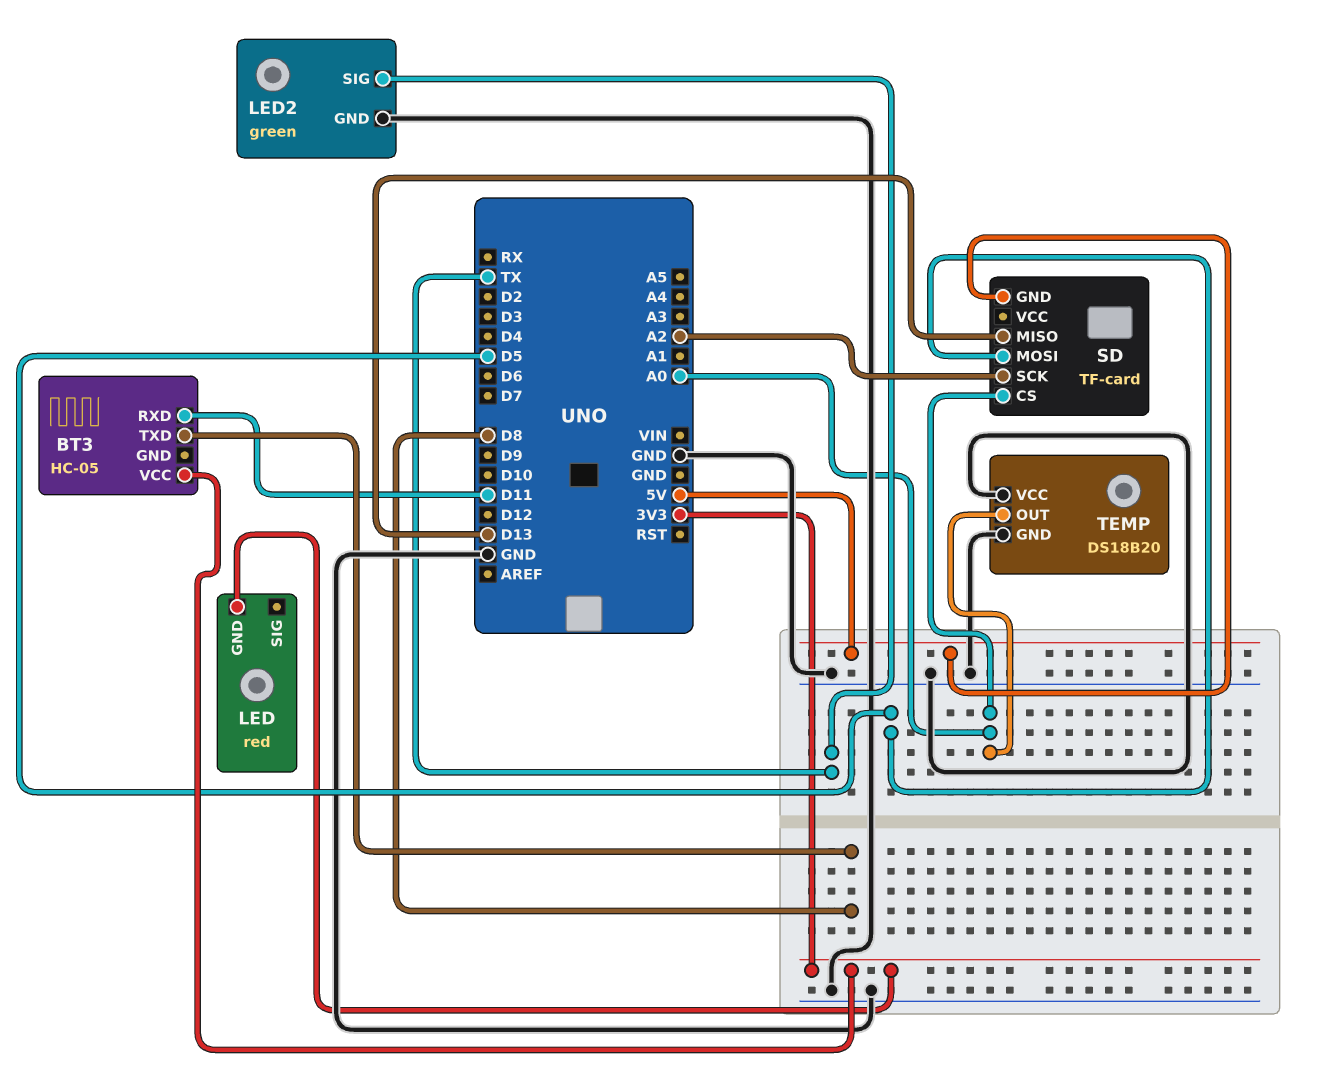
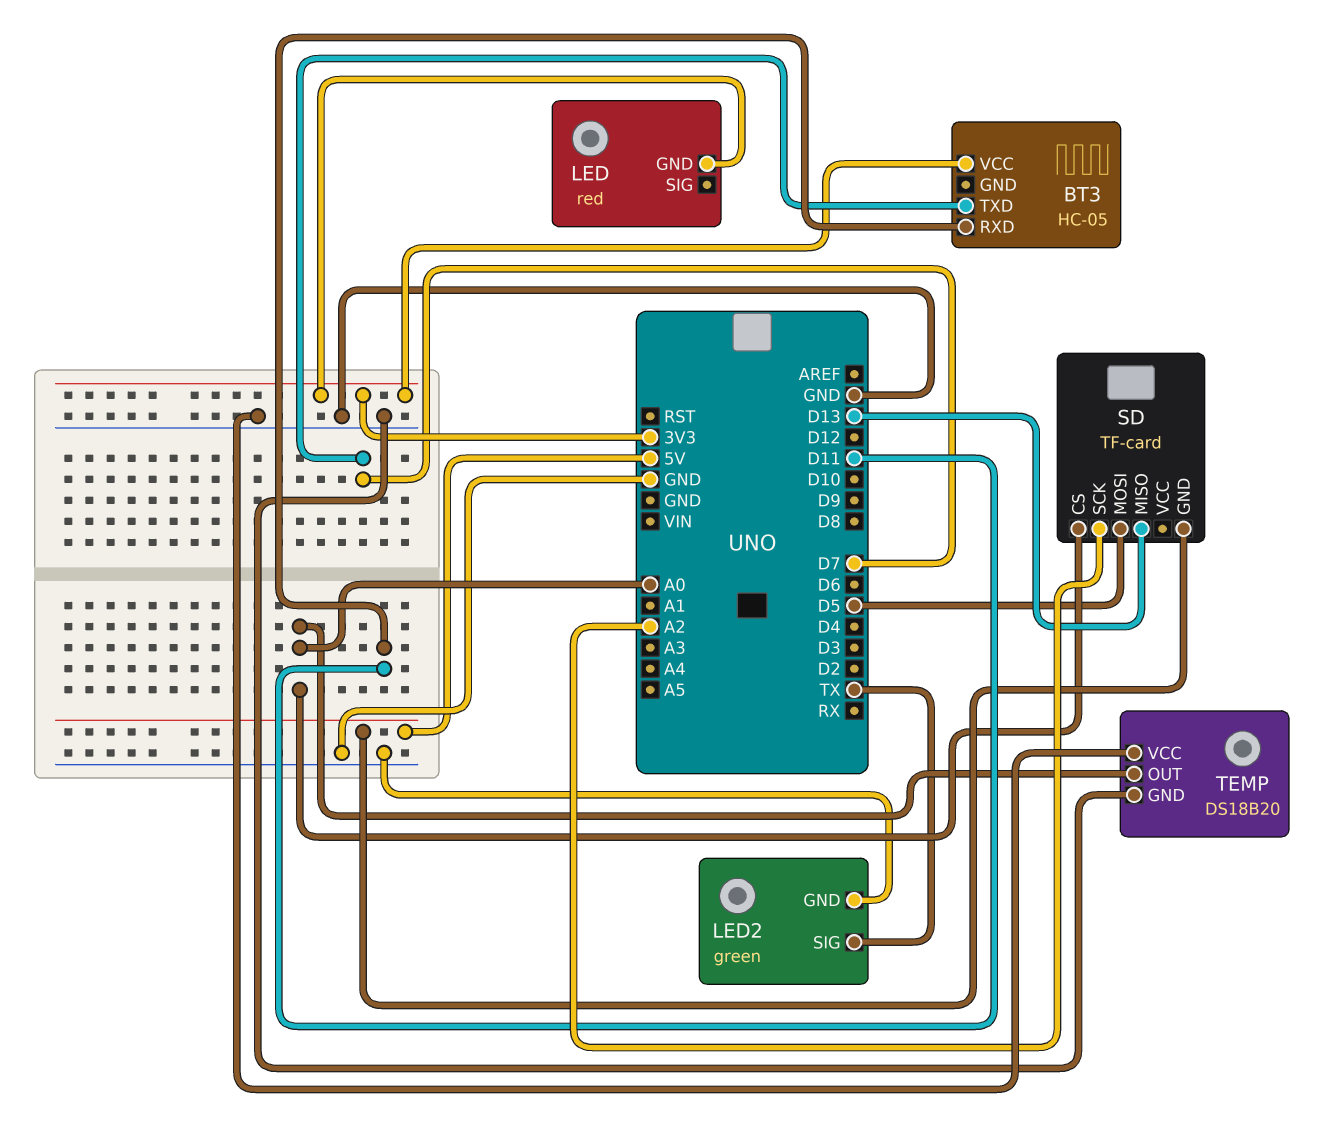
BT3 pin TXD: D8 -> D7

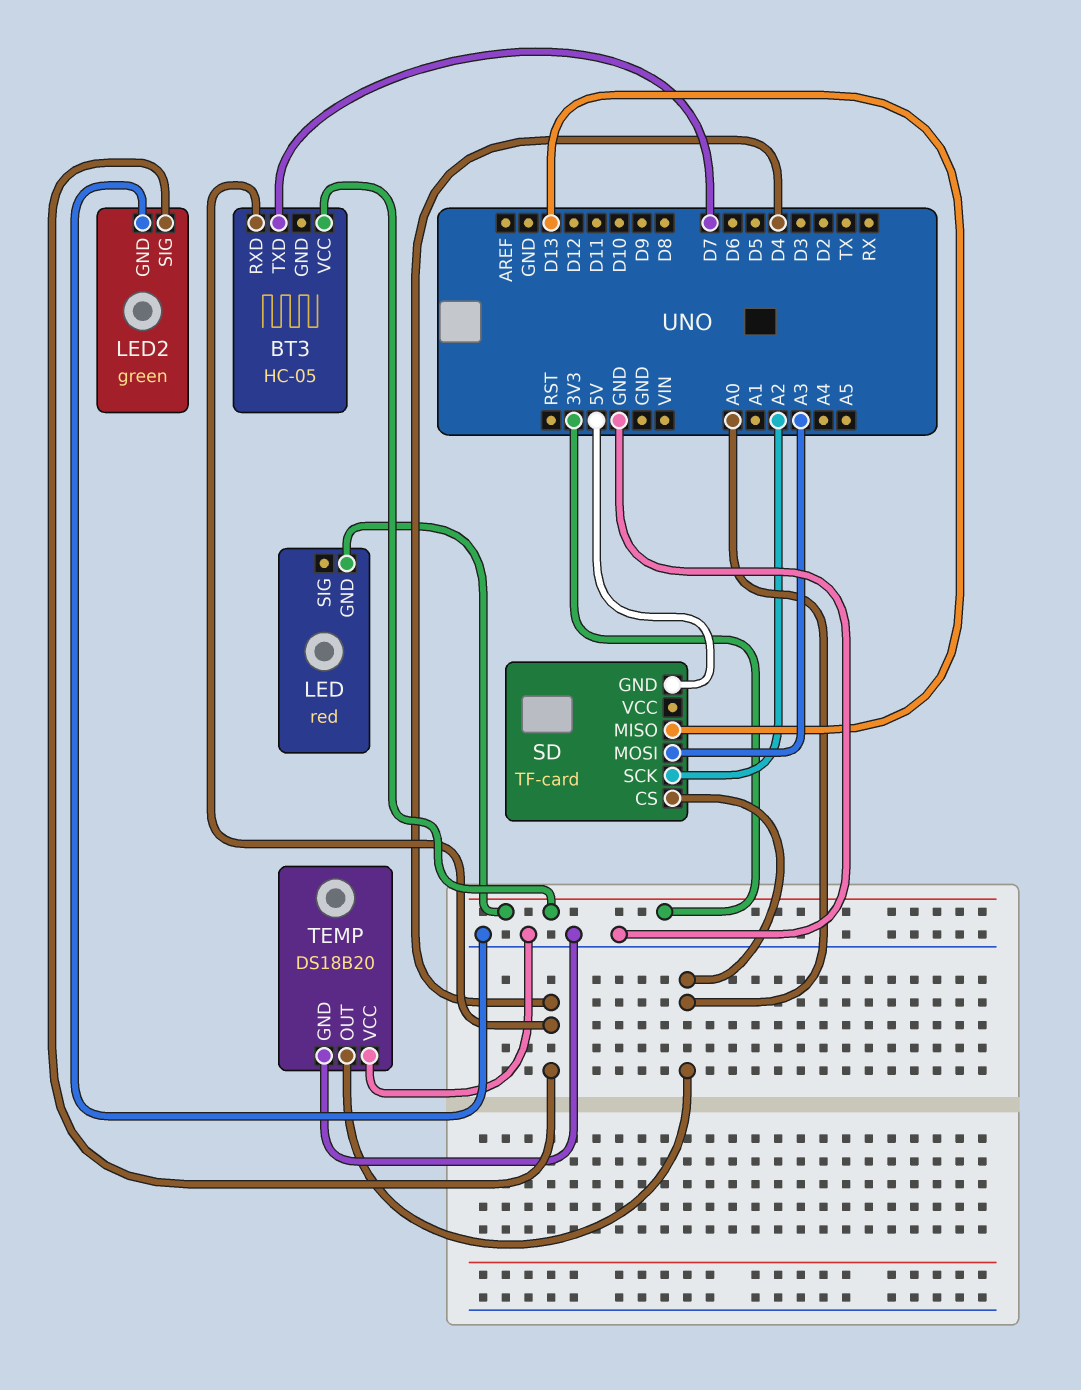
BT3 pin RXD: D11 -> D4
LED2 pin SIG: TX -> D4
SD pin MOSI: D5 -> A3

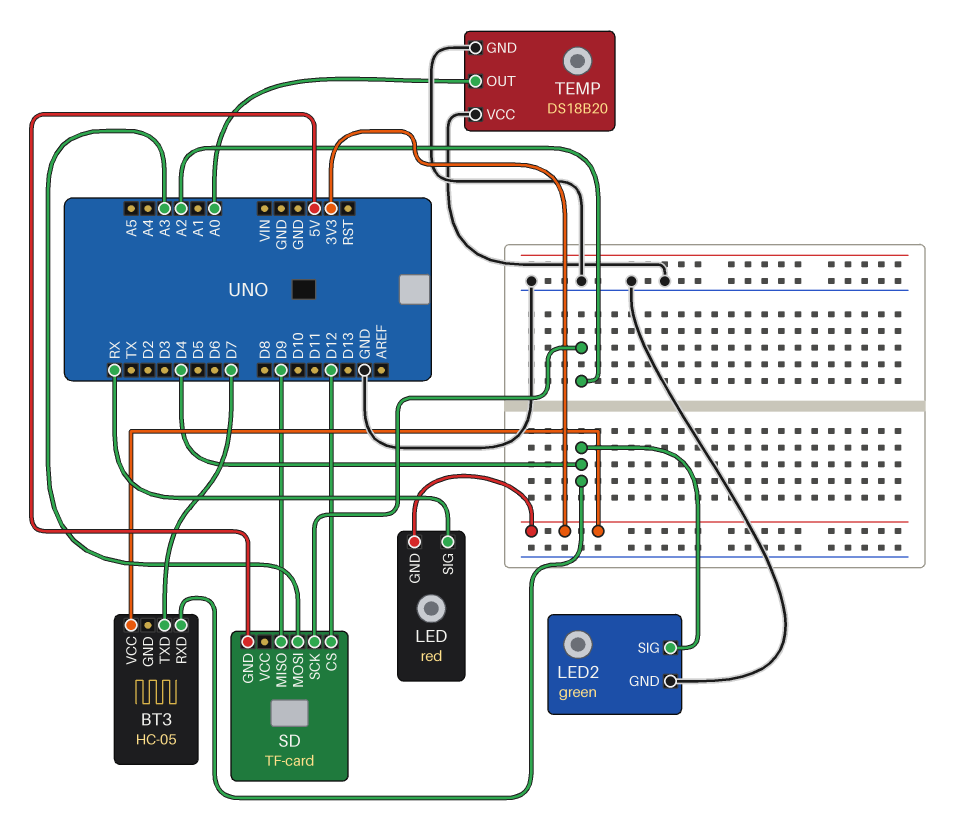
LED pin SIG: none -> RX
SD pin CS: A0 -> D12
SD pin MISO: D13 -> D9

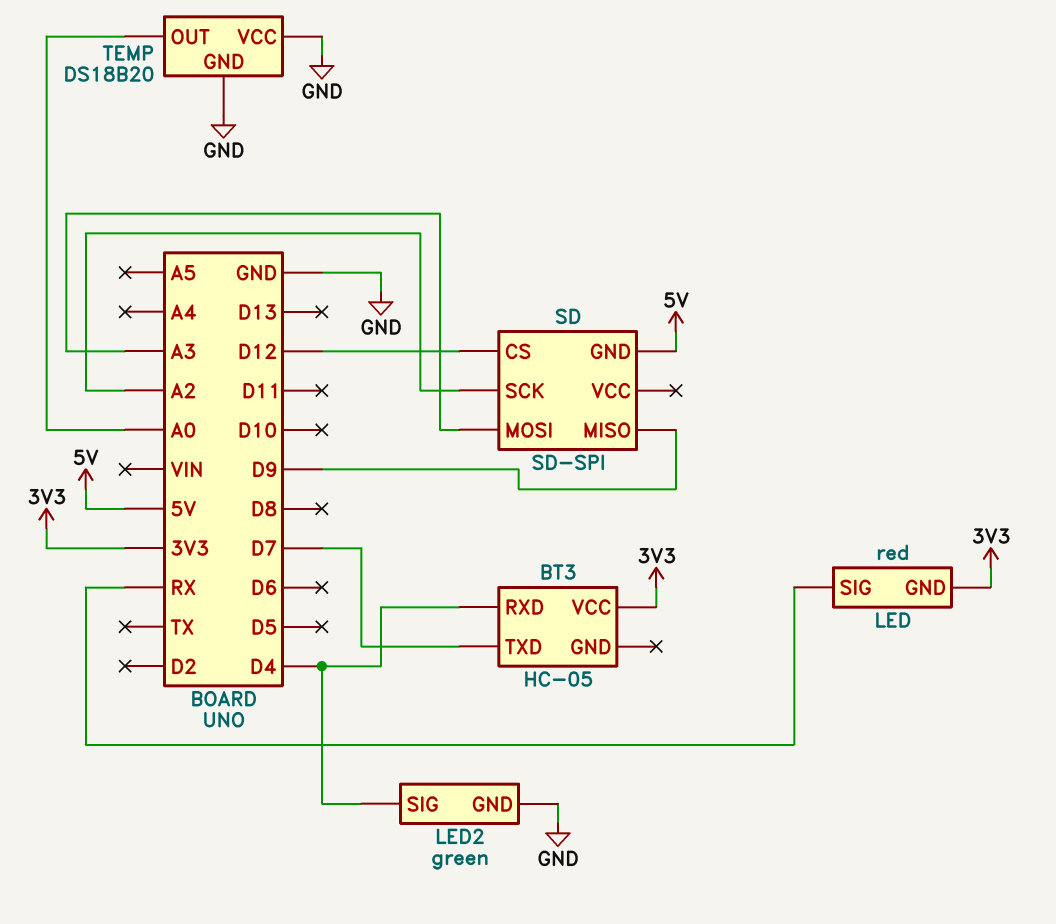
SD: TF-card -> SD-SPI

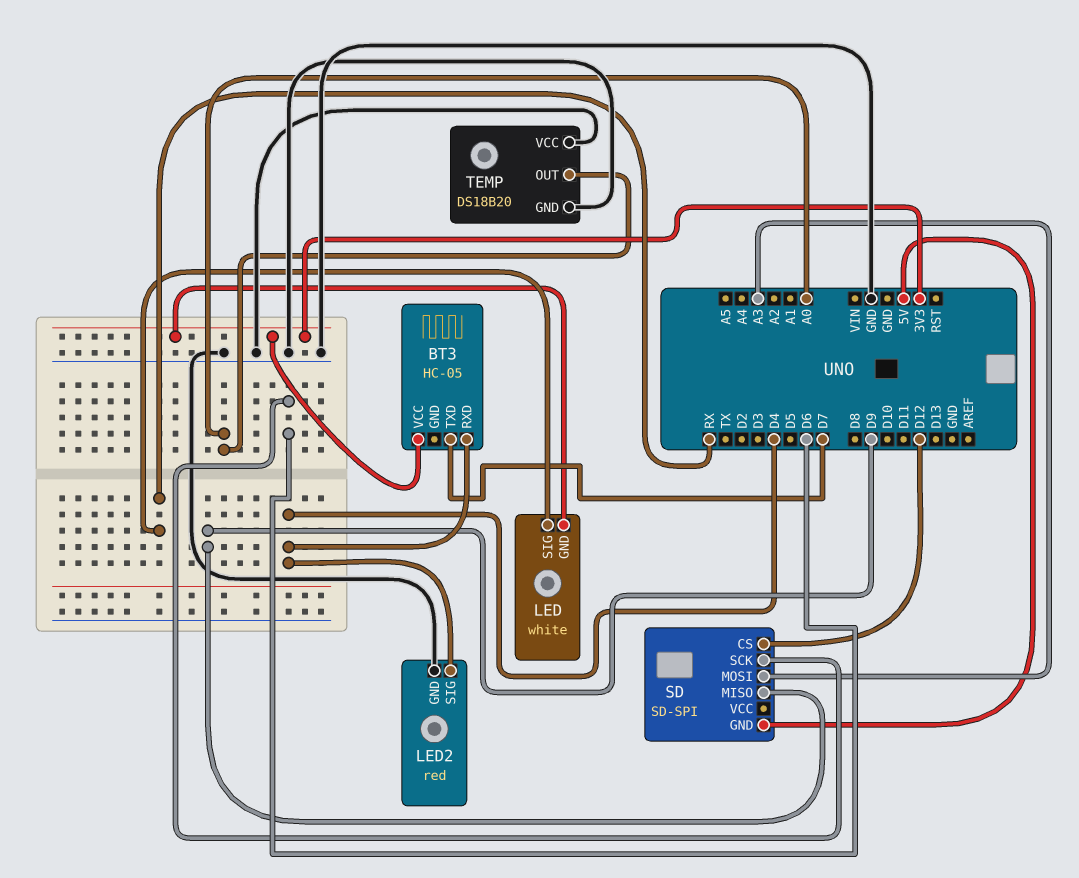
LED: red -> white
LED2: green -> red
SD pin SCK: A2 -> D6

